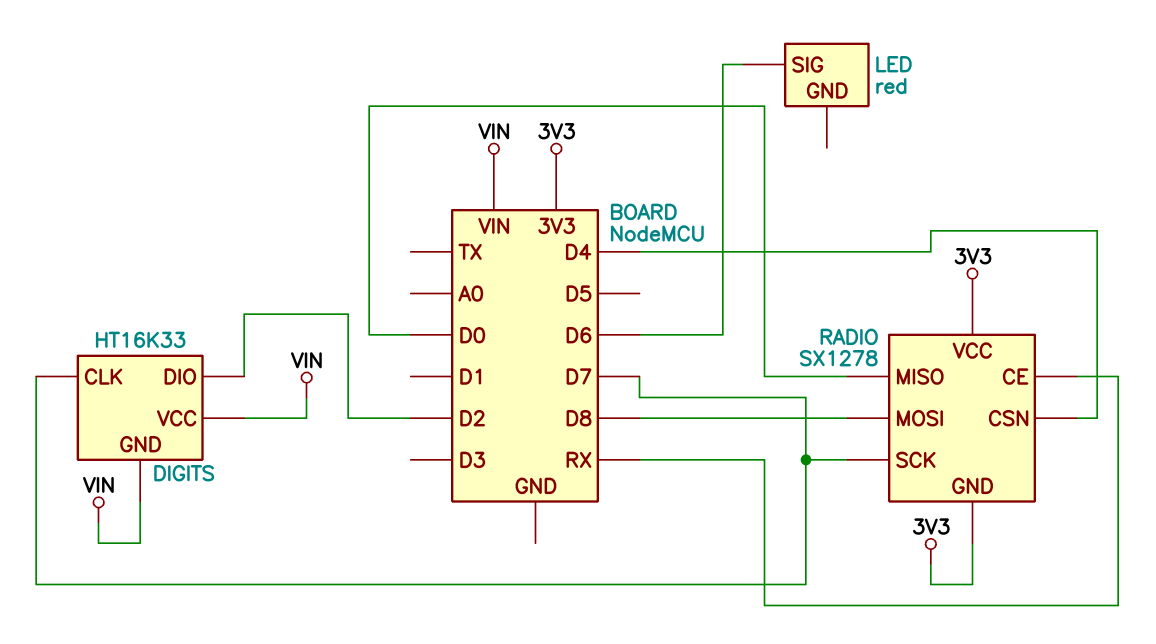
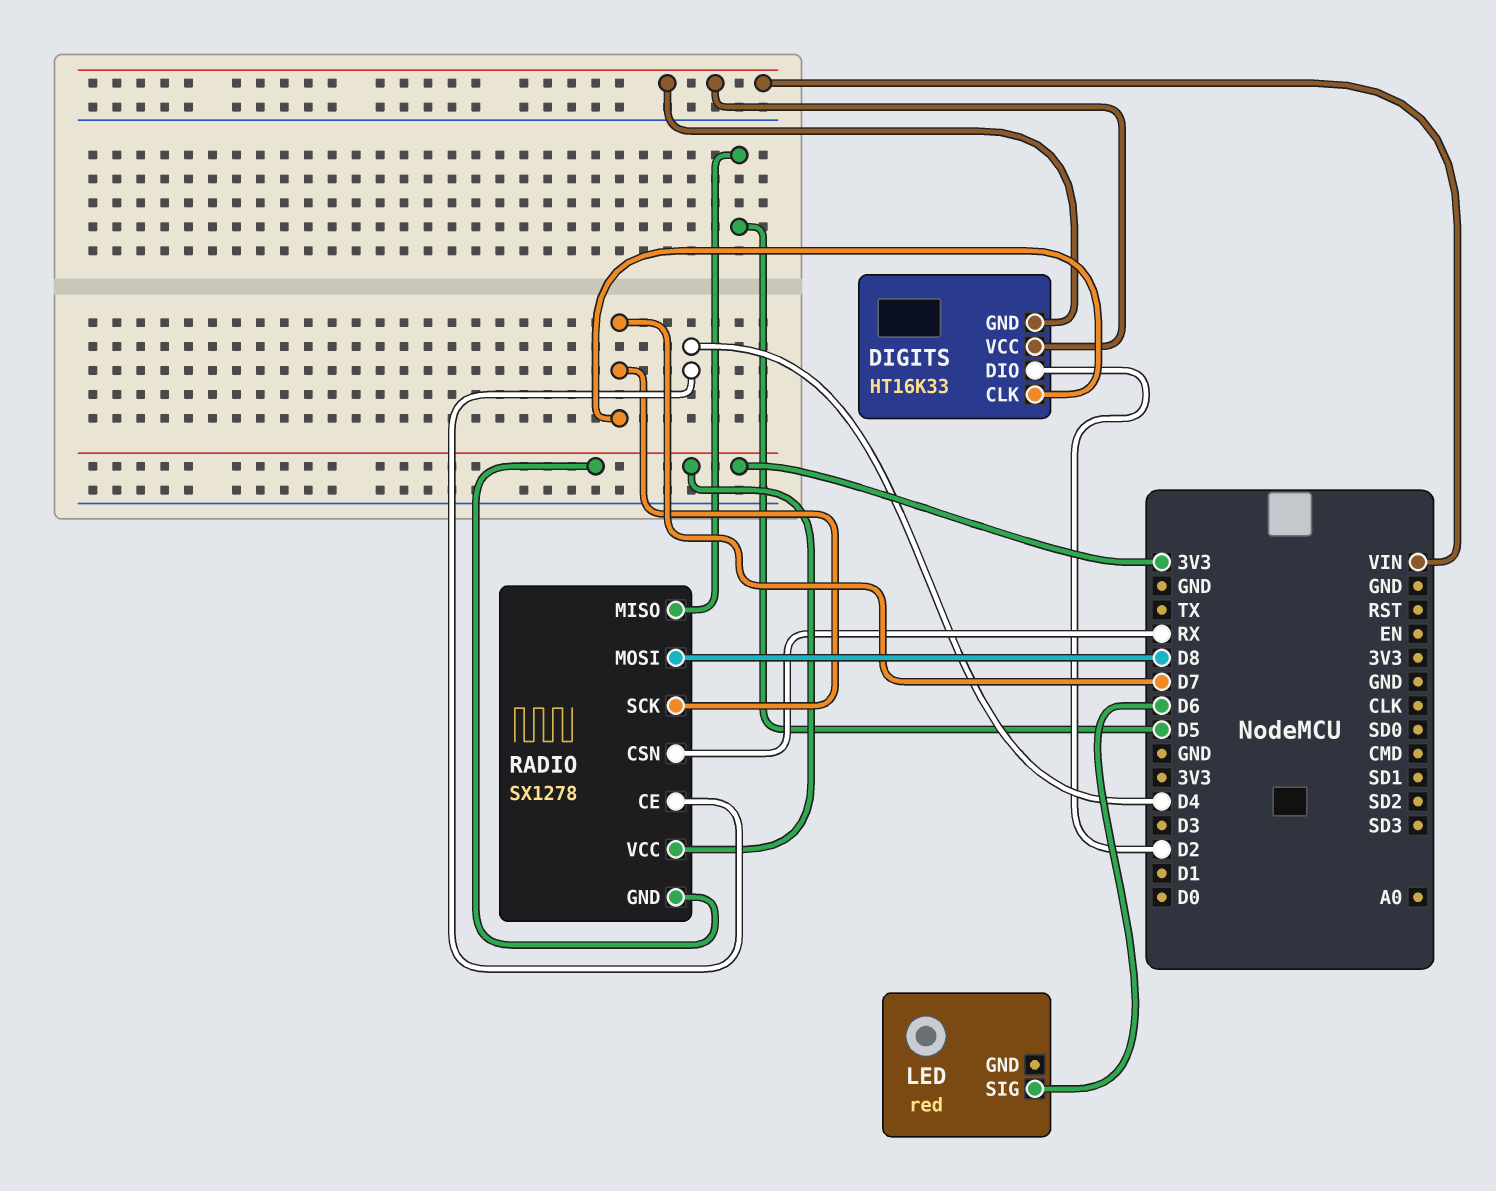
RADIO pin CE: RX -> D4
RADIO pin CSN: D4 -> RX
RADIO pin MISO: D0 -> D5

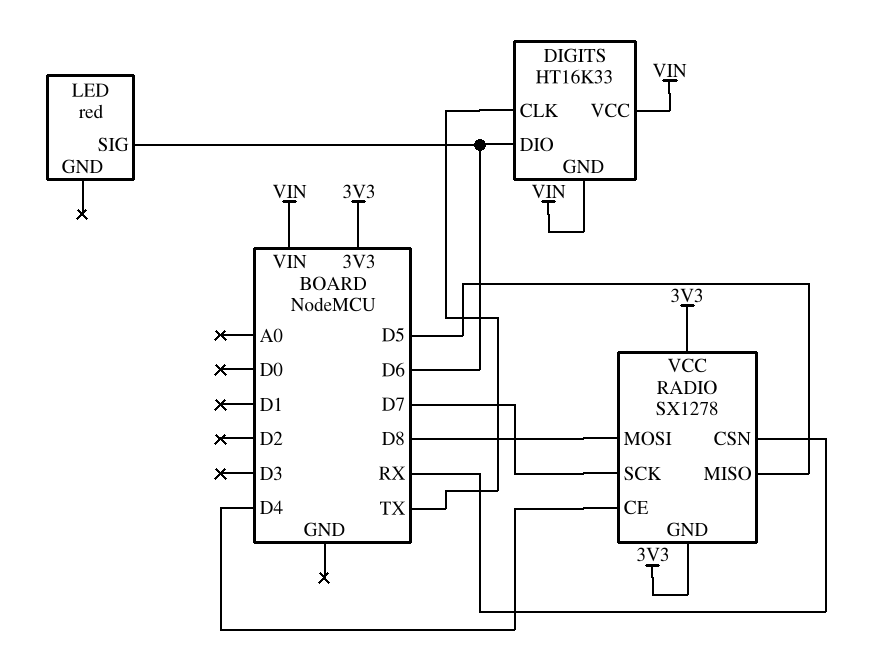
DIGITS pin CLK: D7 -> TX
DIGITS pin DIO: D2 -> D6

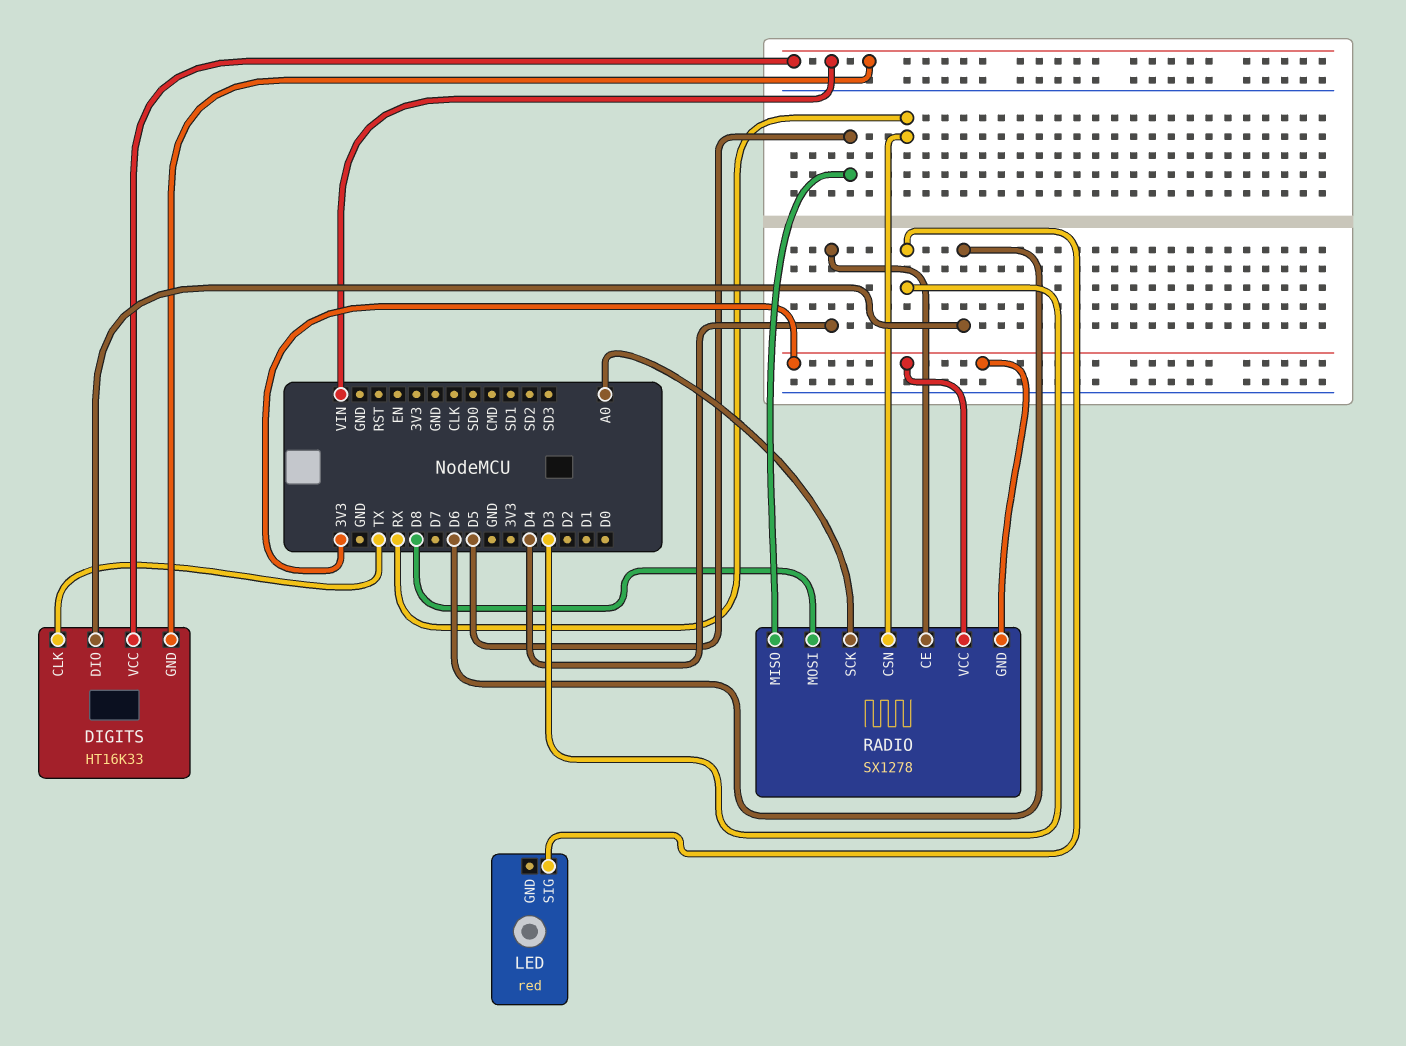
LED pin SIG: D6 -> D3
RADIO pin SCK: D7 -> A0

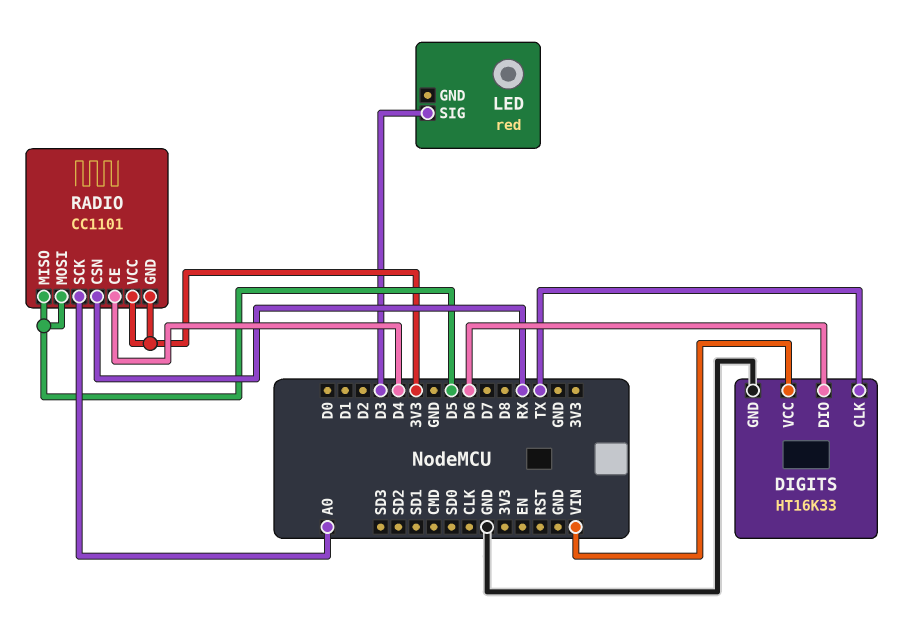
DIGITS pin GND: VIN -> GND
RADIO: SX1278 -> CC1101
RADIO pin MOSI: D8 -> D5

